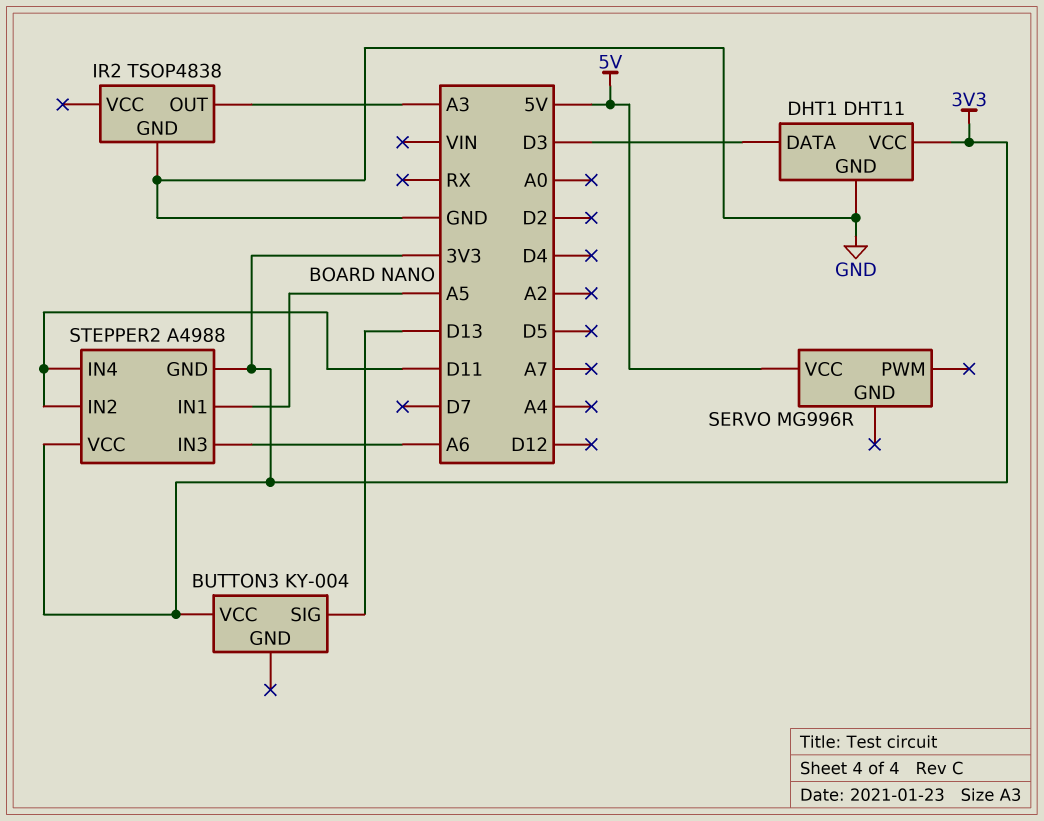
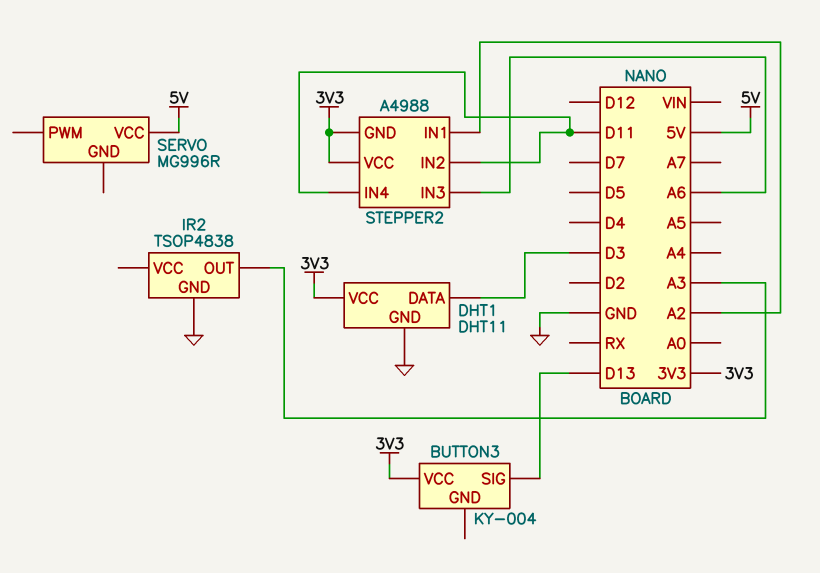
STEPPER2 pin IN1: A5 -> A2

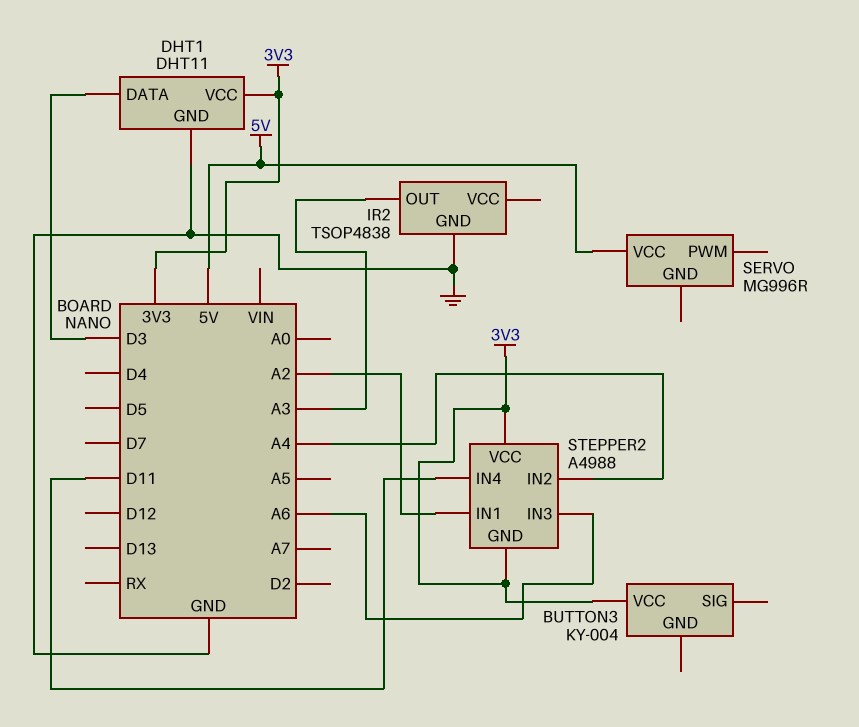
BUTTON3 pin SIG: D13 -> none
STEPPER2 pin IN2: D11 -> A4

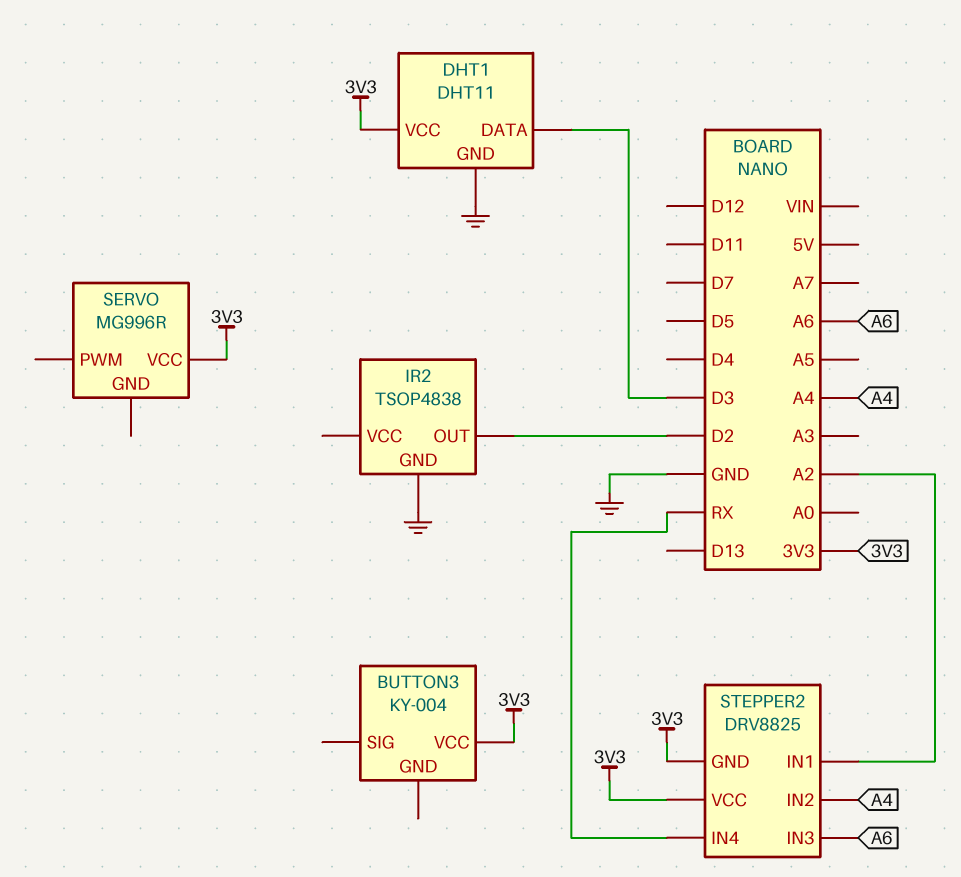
IR2 pin OUT: A3 -> D2
SERVO pin VCC: 5V -> 3V3
STEPPER2: A4988 -> DRV8825
STEPPER2 pin IN4: D11 -> RX

